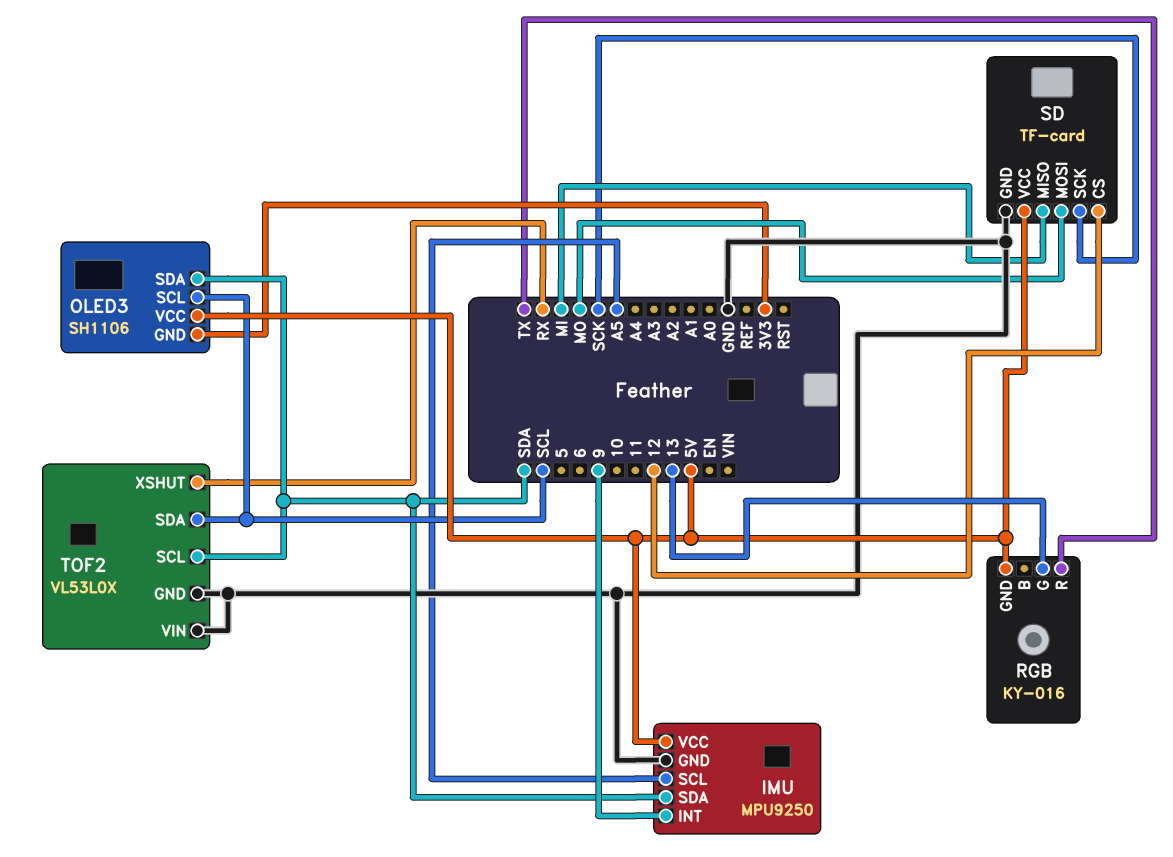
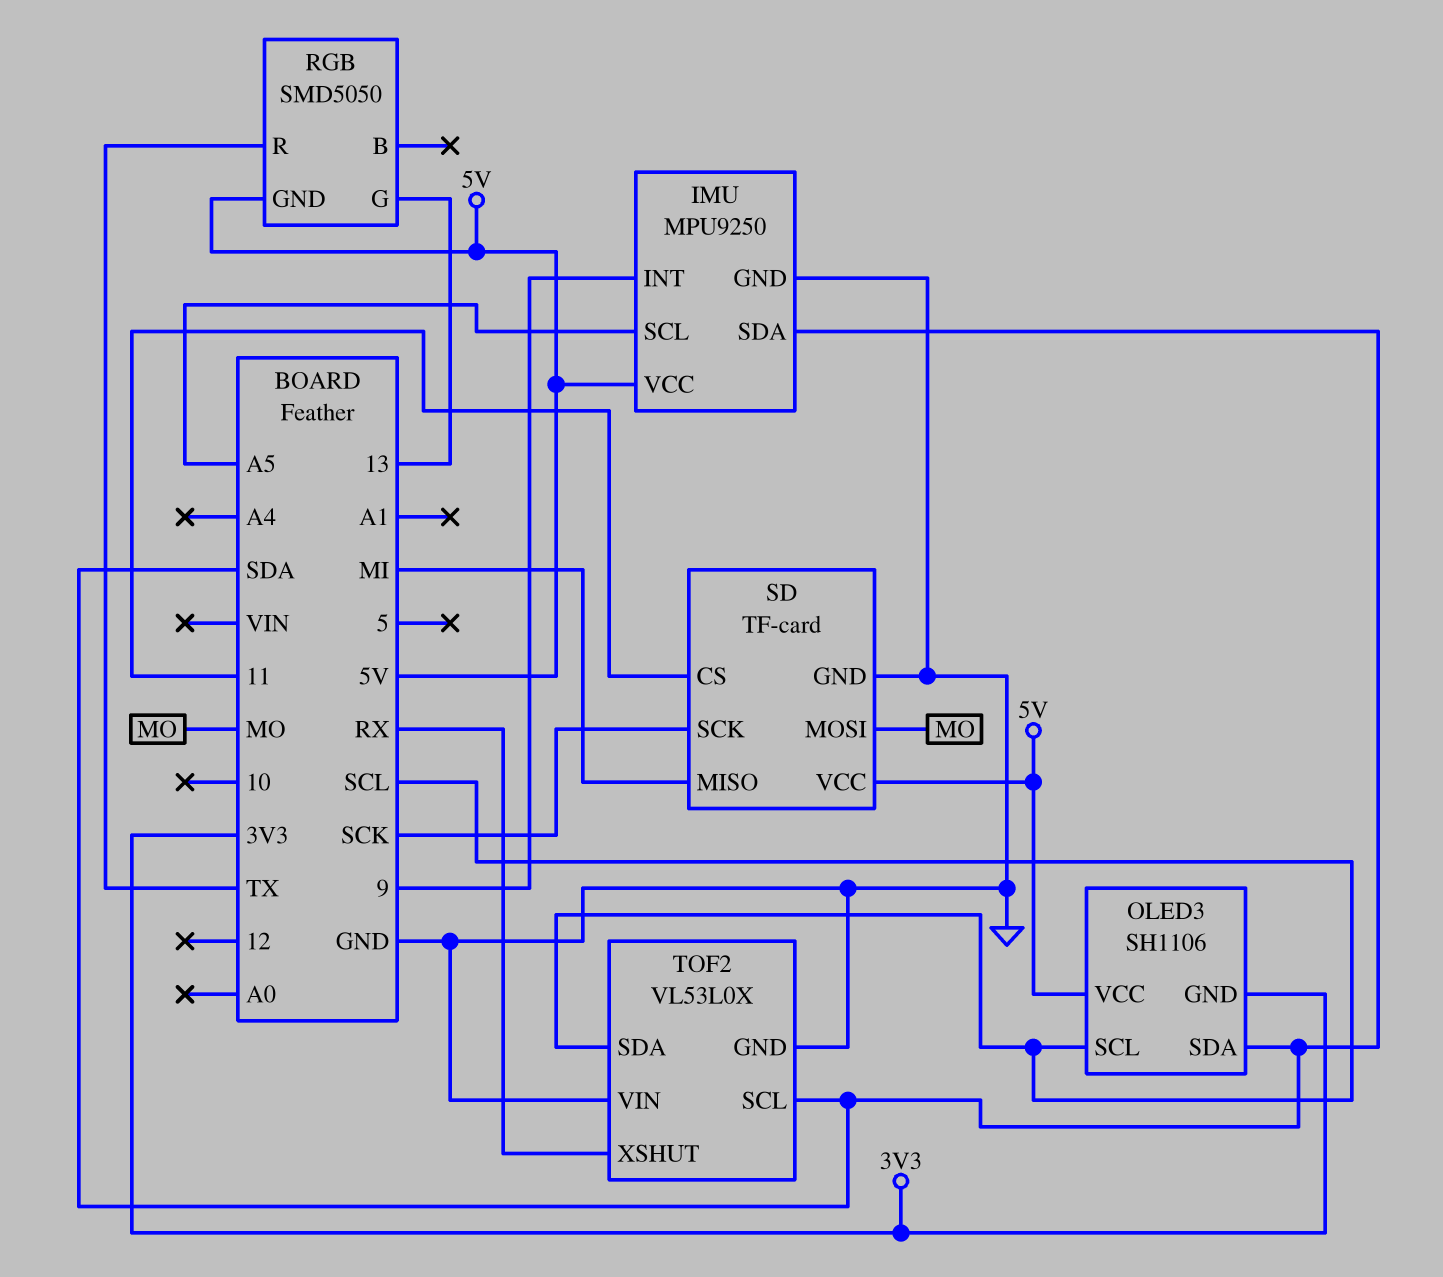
RGB: KY-016 -> SMD5050
SD pin CS: 12 -> 11

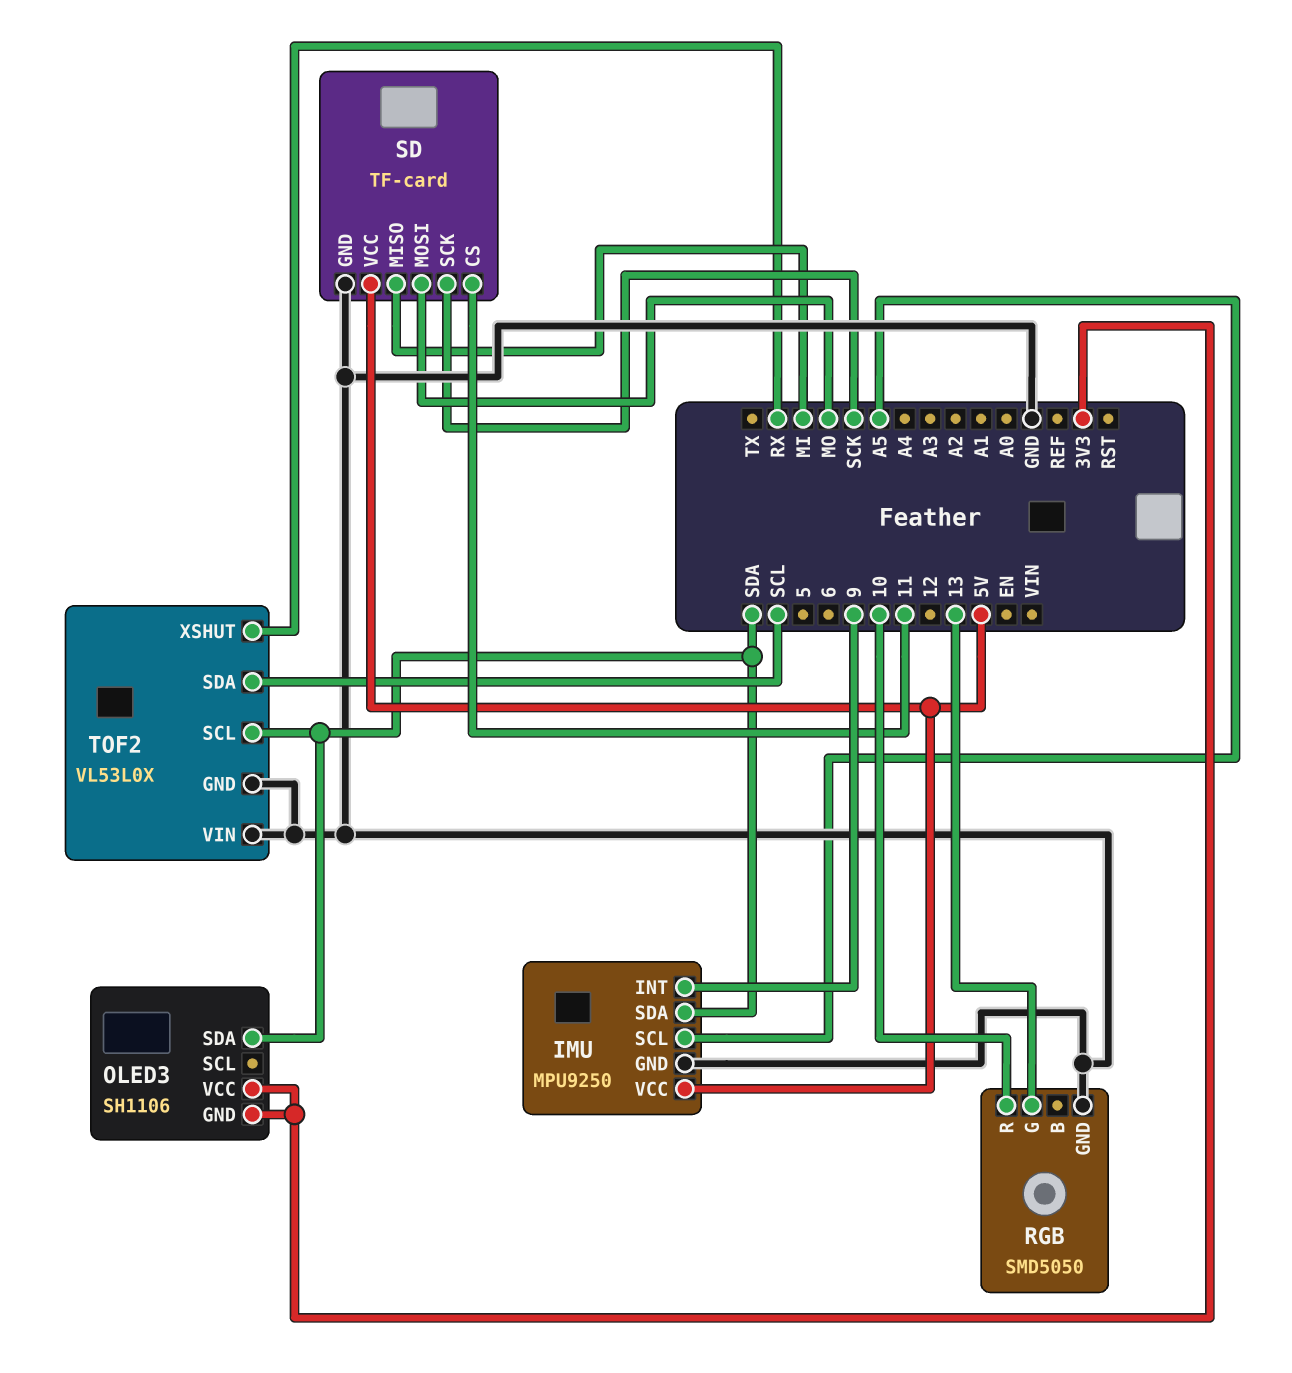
OLED3 pin SCL: SCL -> none
OLED3 pin VCC: 5V -> 3V3
RGB pin GND: 5V -> GND
RGB pin R: TX -> 10

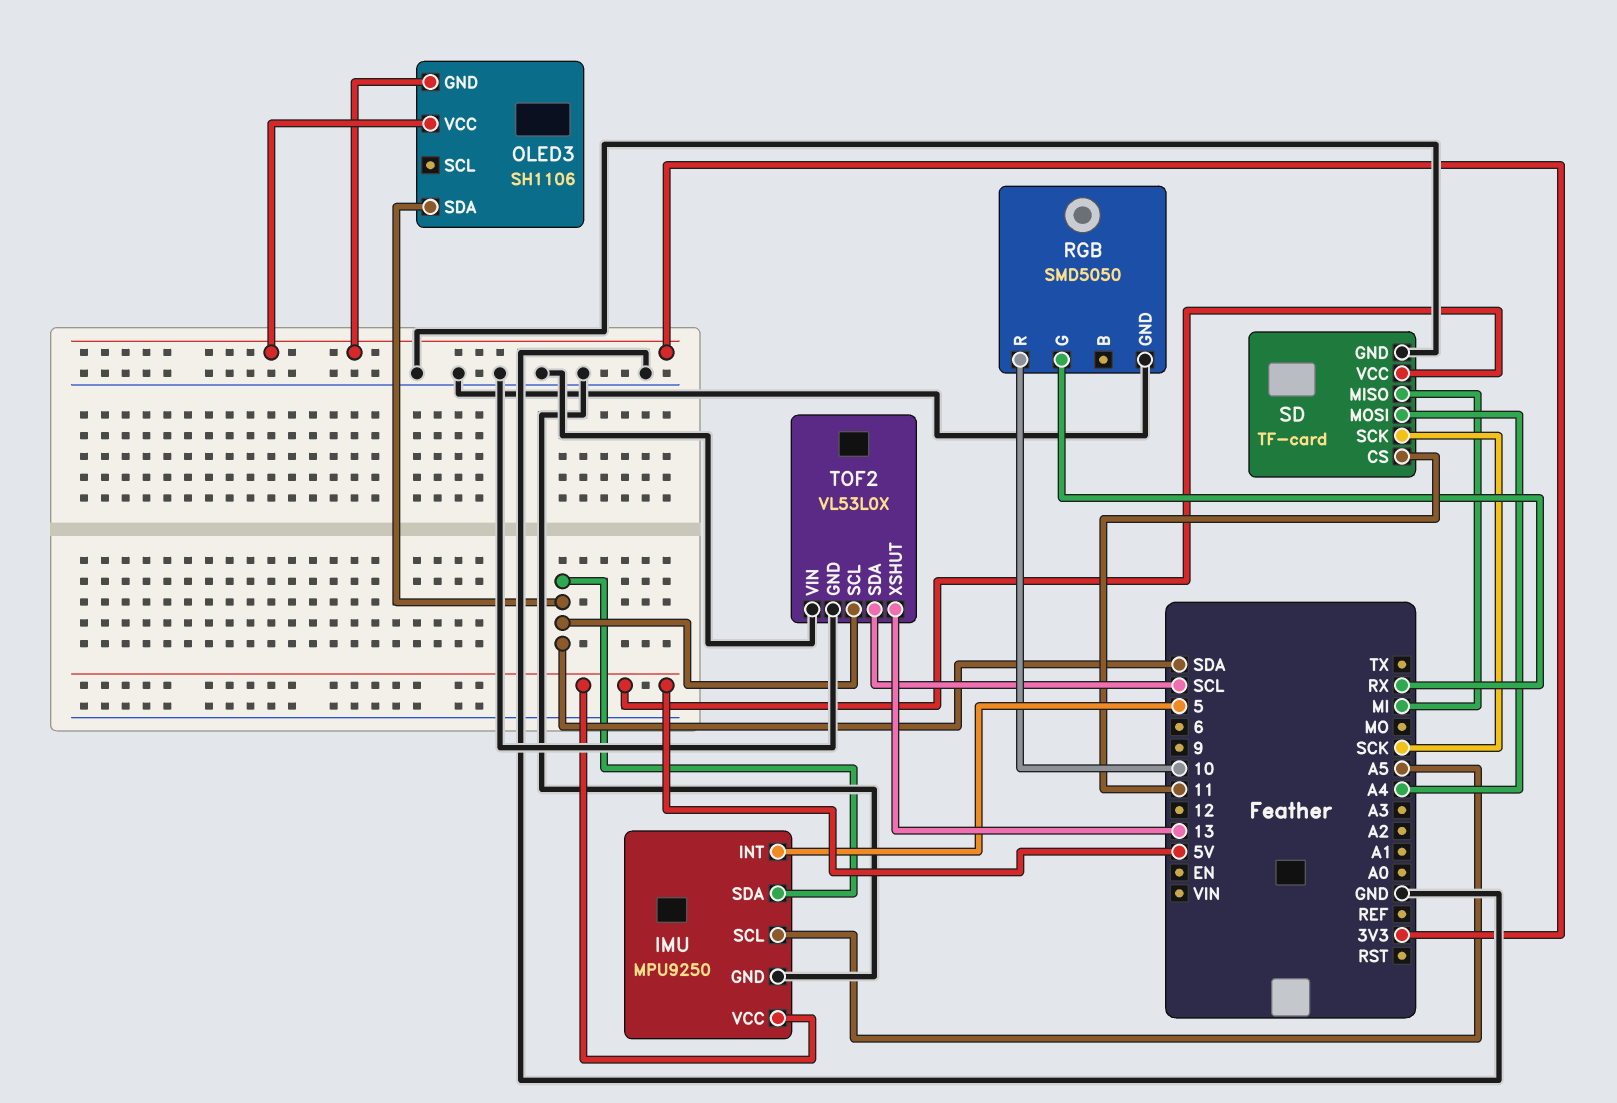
IMU pin INT: 9 -> 5
RGB pin G: 13 -> RX
SD pin MOSI: MO -> A4
TOF2 pin XSHUT: RX -> 13

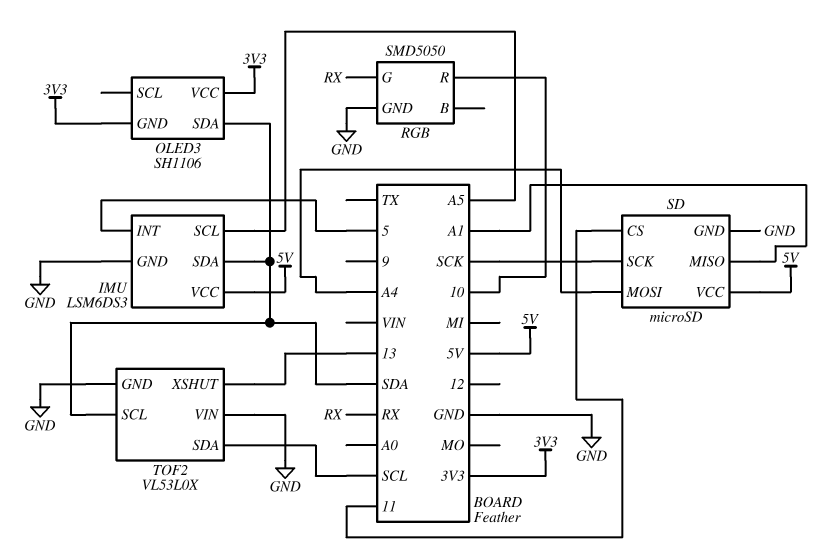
IMU: MPU9250 -> LSM6DS3
SD: TF-card -> microSD
SD pin MISO: MI -> A1

